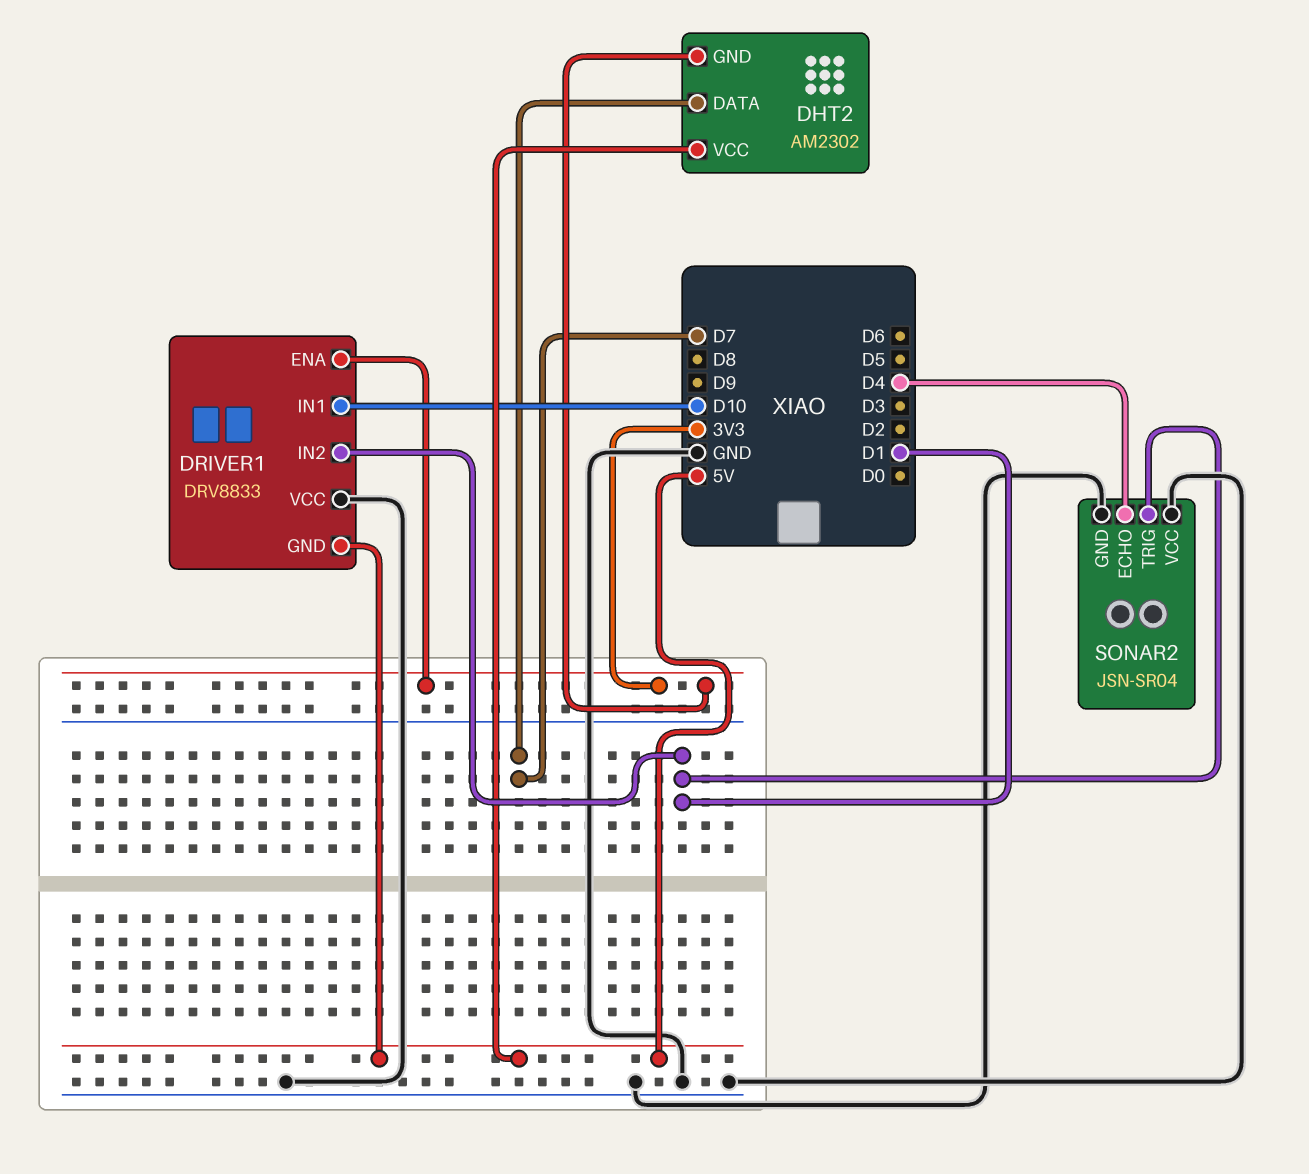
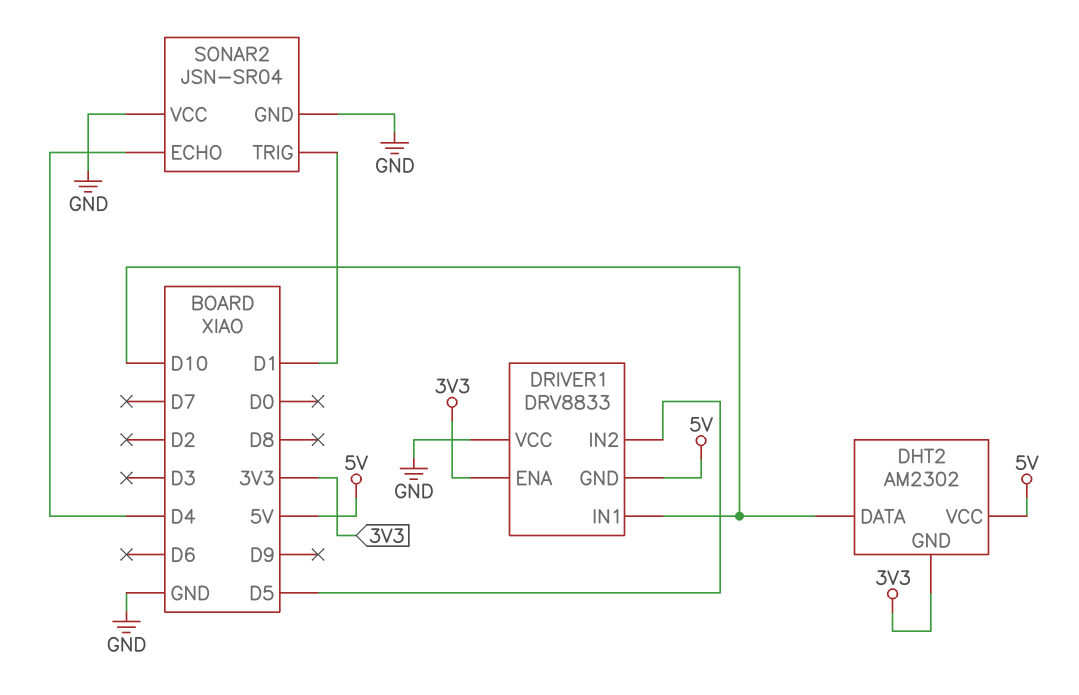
DHT2 pin DATA: D7 -> D10
DRIVER1 pin IN2: D1 -> D5

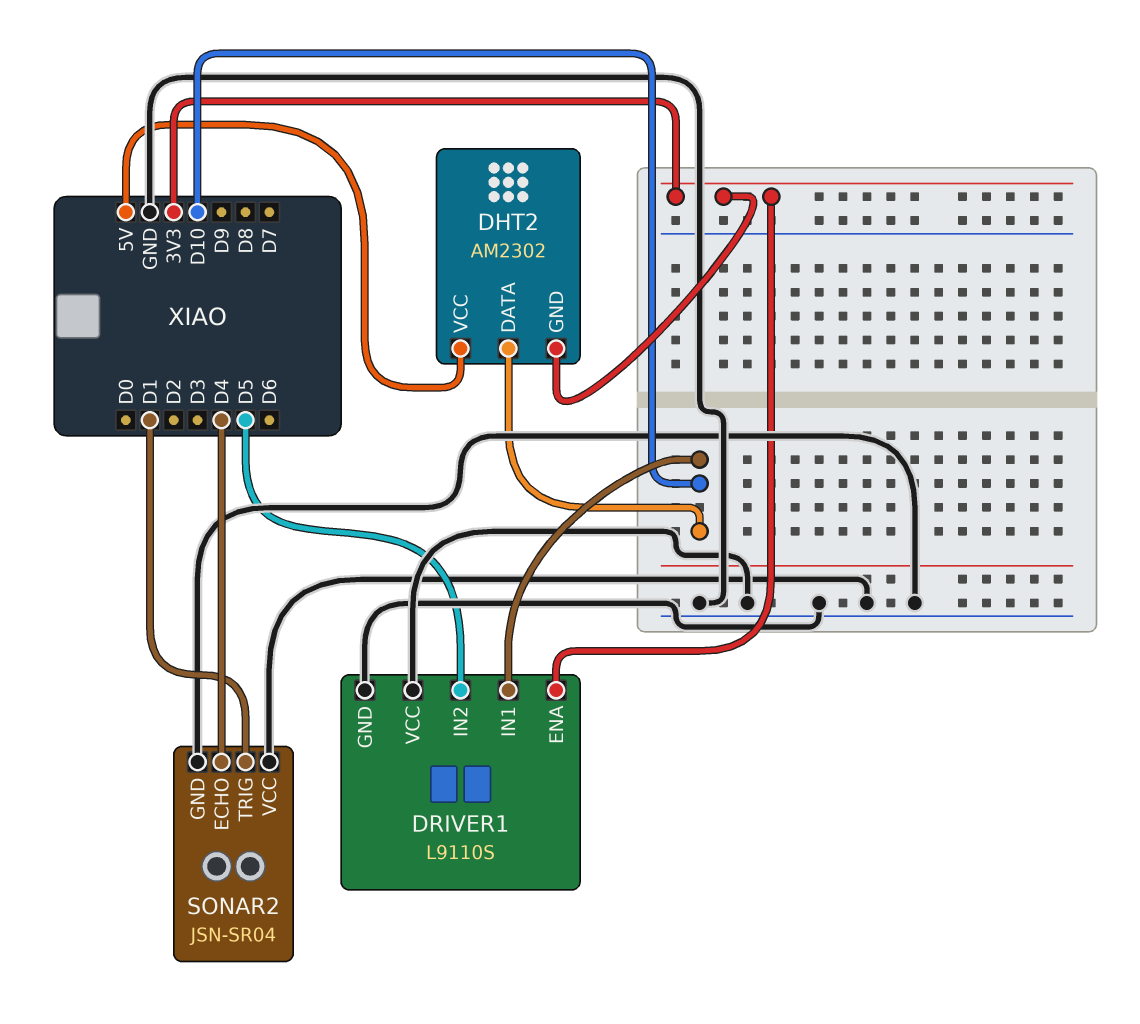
DRIVER1: DRV8833 -> L9110S
DRIVER1 pin GND: 5V -> GND

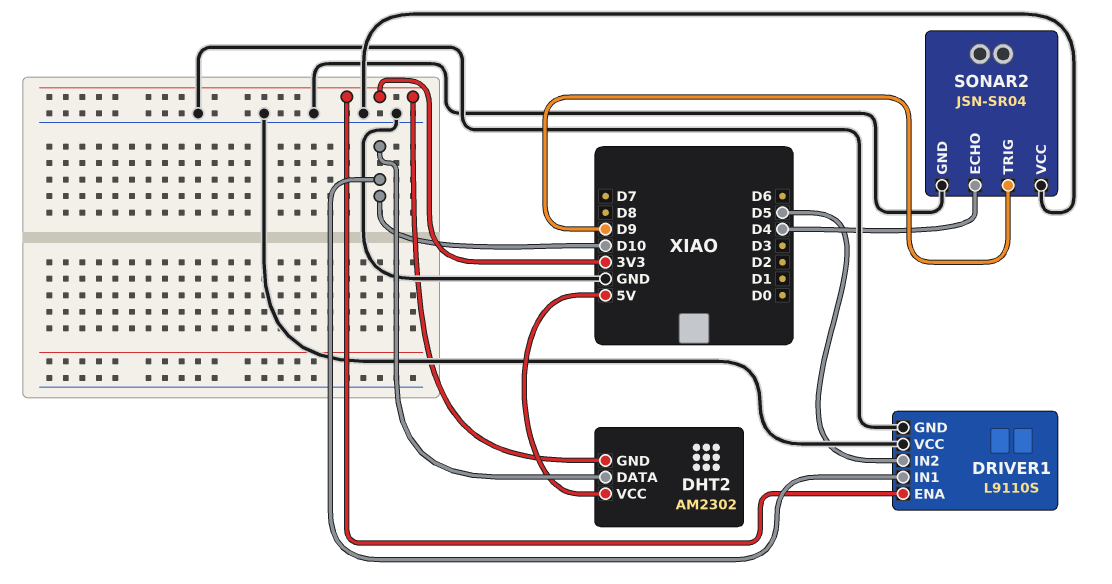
SONAR2 pin TRIG: D1 -> D9

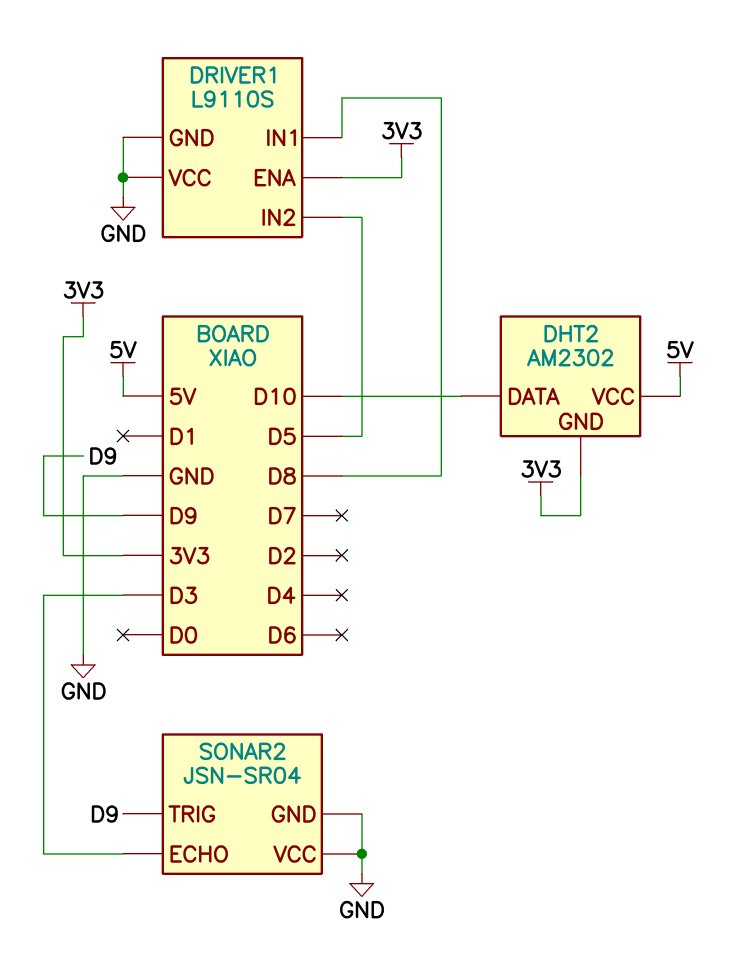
DRIVER1 pin IN1: D10 -> D8
SONAR2 pin ECHO: D4 -> D3

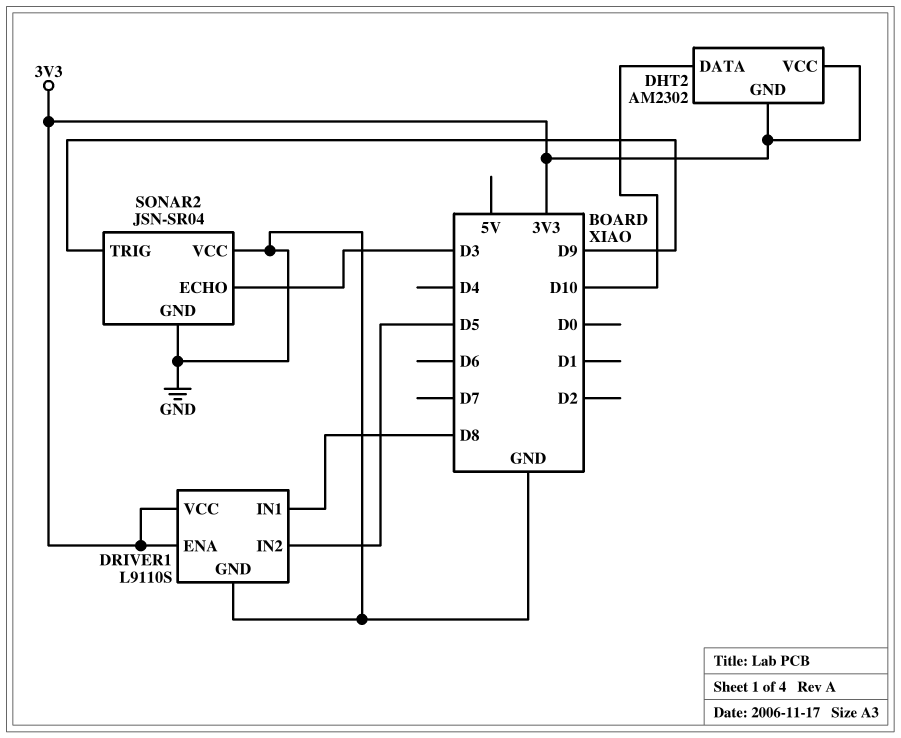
DHT2 pin VCC: 5V -> 3V3
DRIVER1 pin VCC: GND -> 3V3

